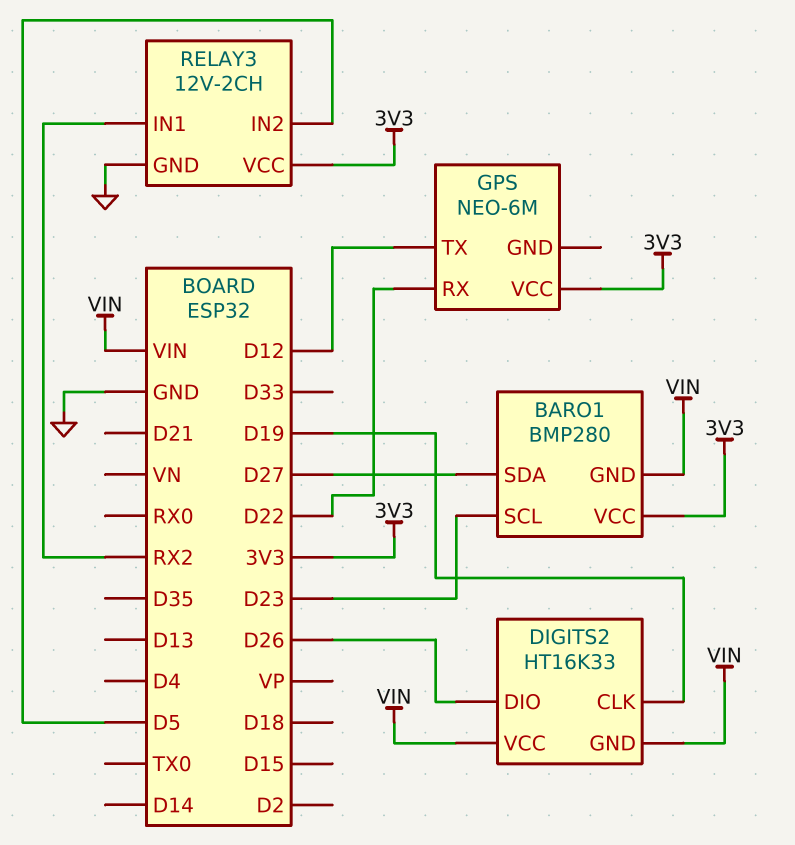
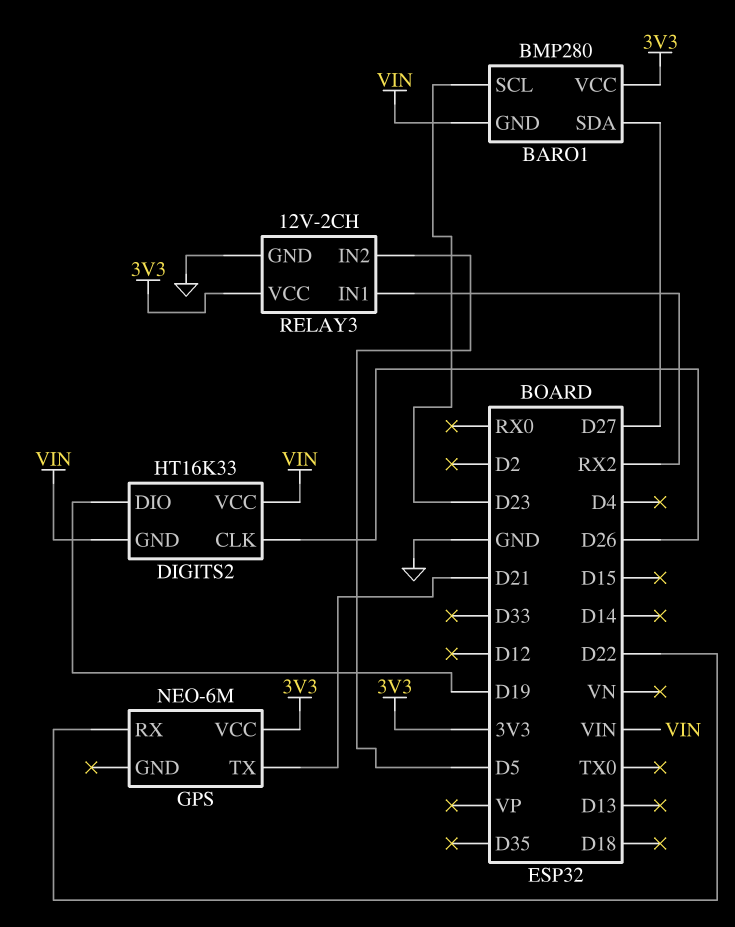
DIGITS2 pin CLK: D19 -> D26
DIGITS2 pin DIO: D26 -> D19
GPS pin TX: D12 -> D21

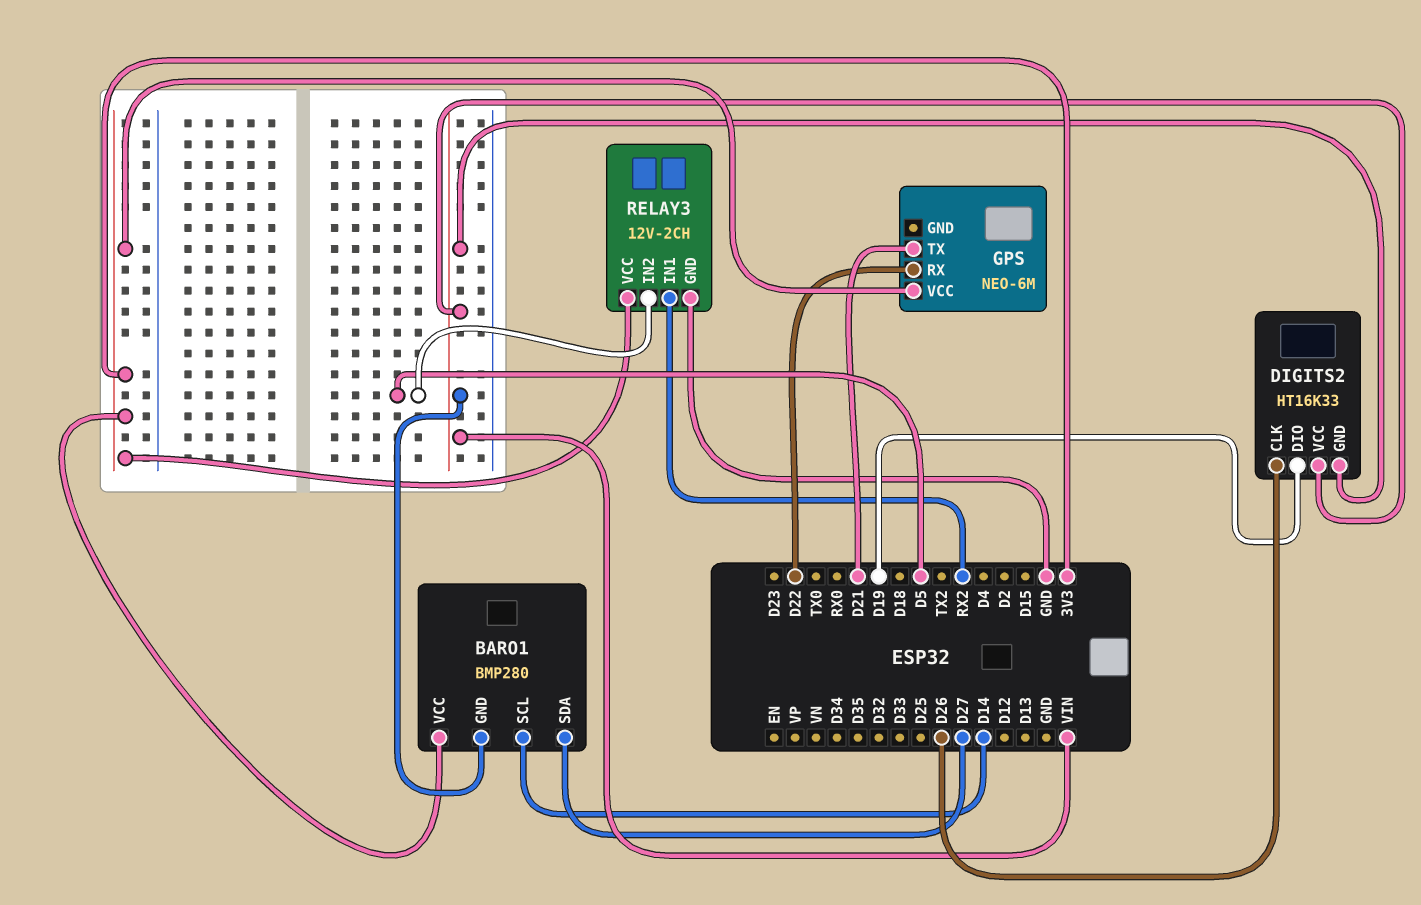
BARO1 pin SCL: D23 -> D14

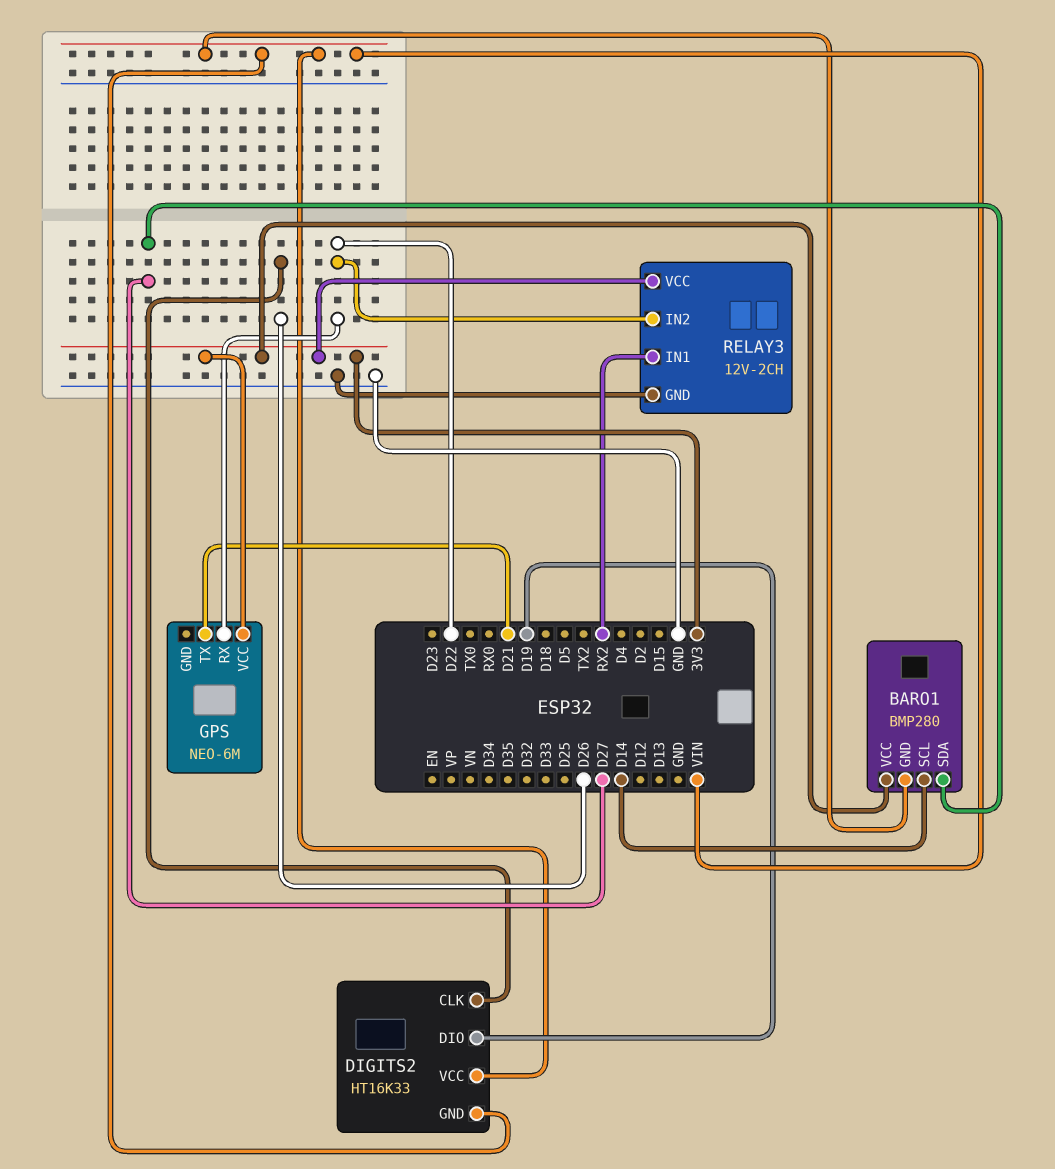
RELAY3 pin IN2: D5 -> D22

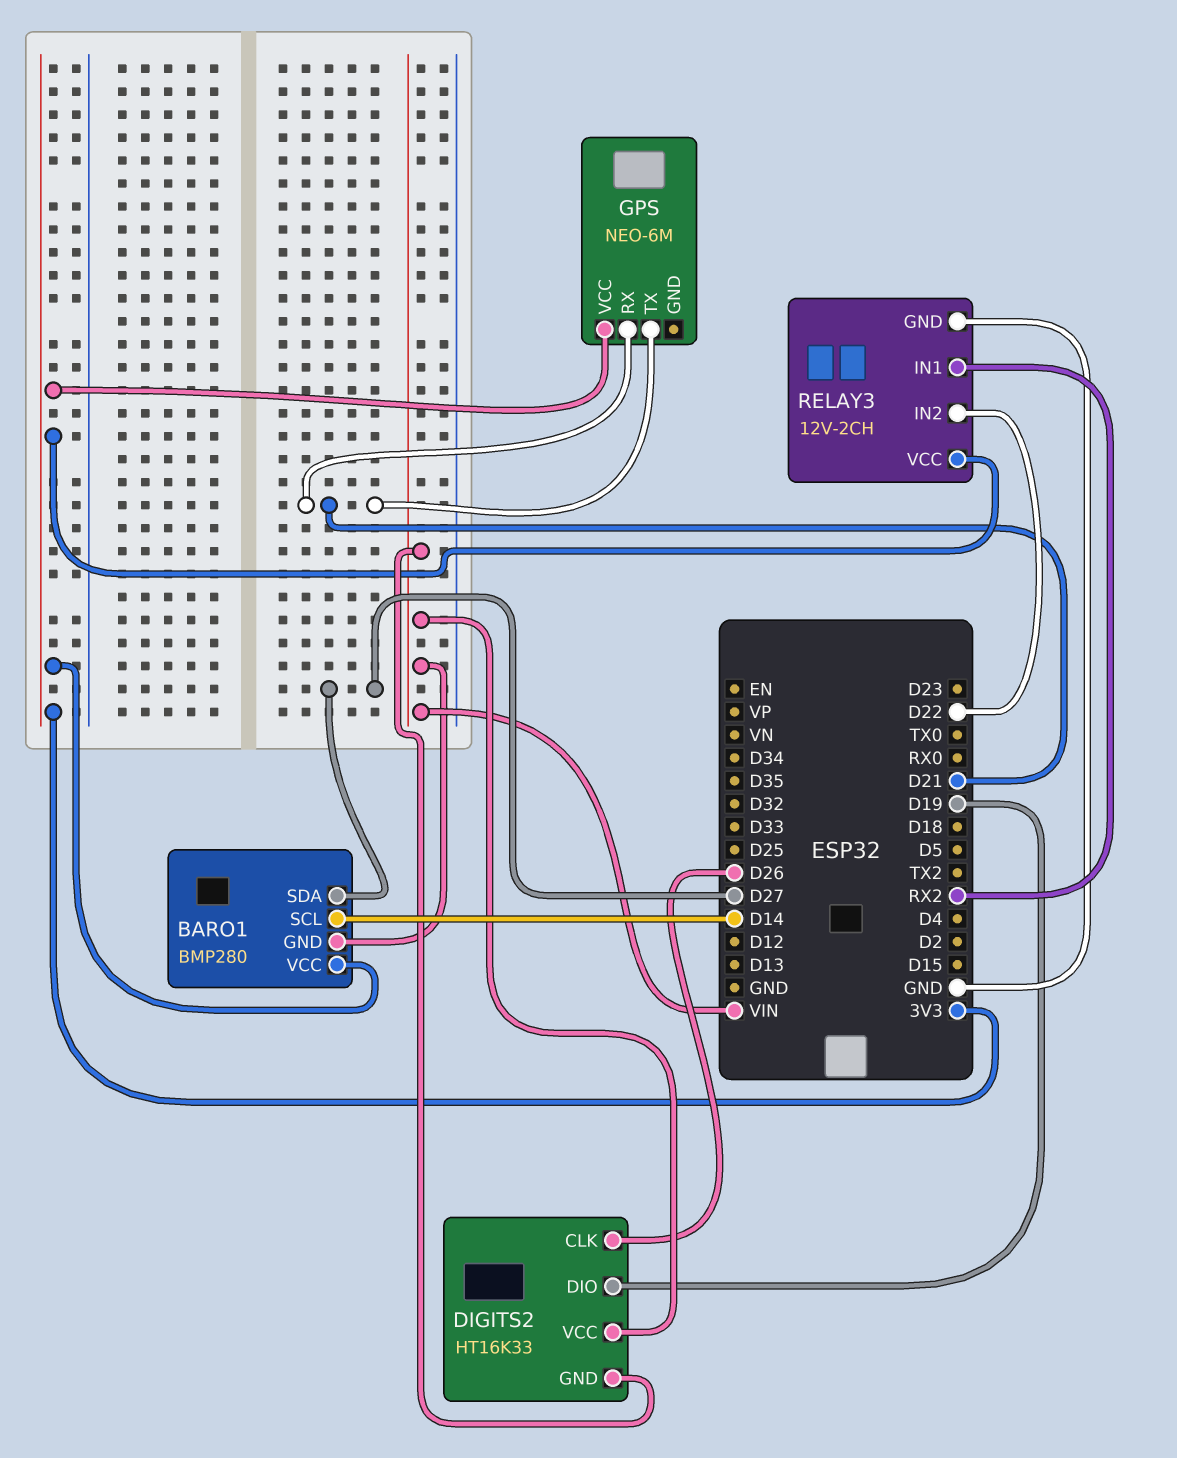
GPS pin RX: D22 -> D21

